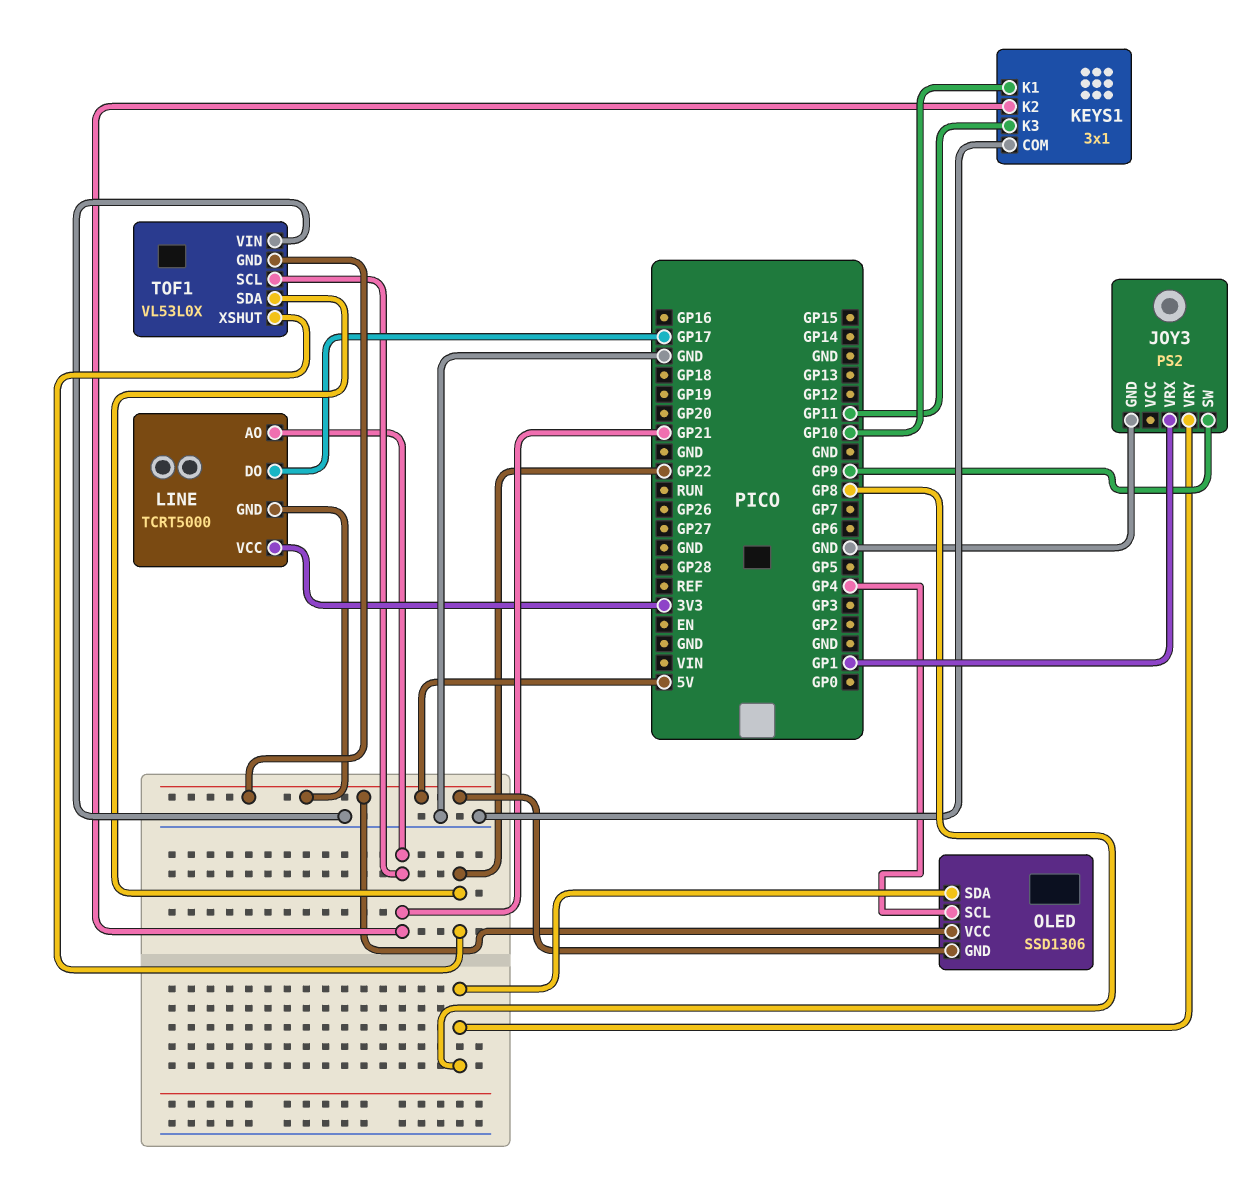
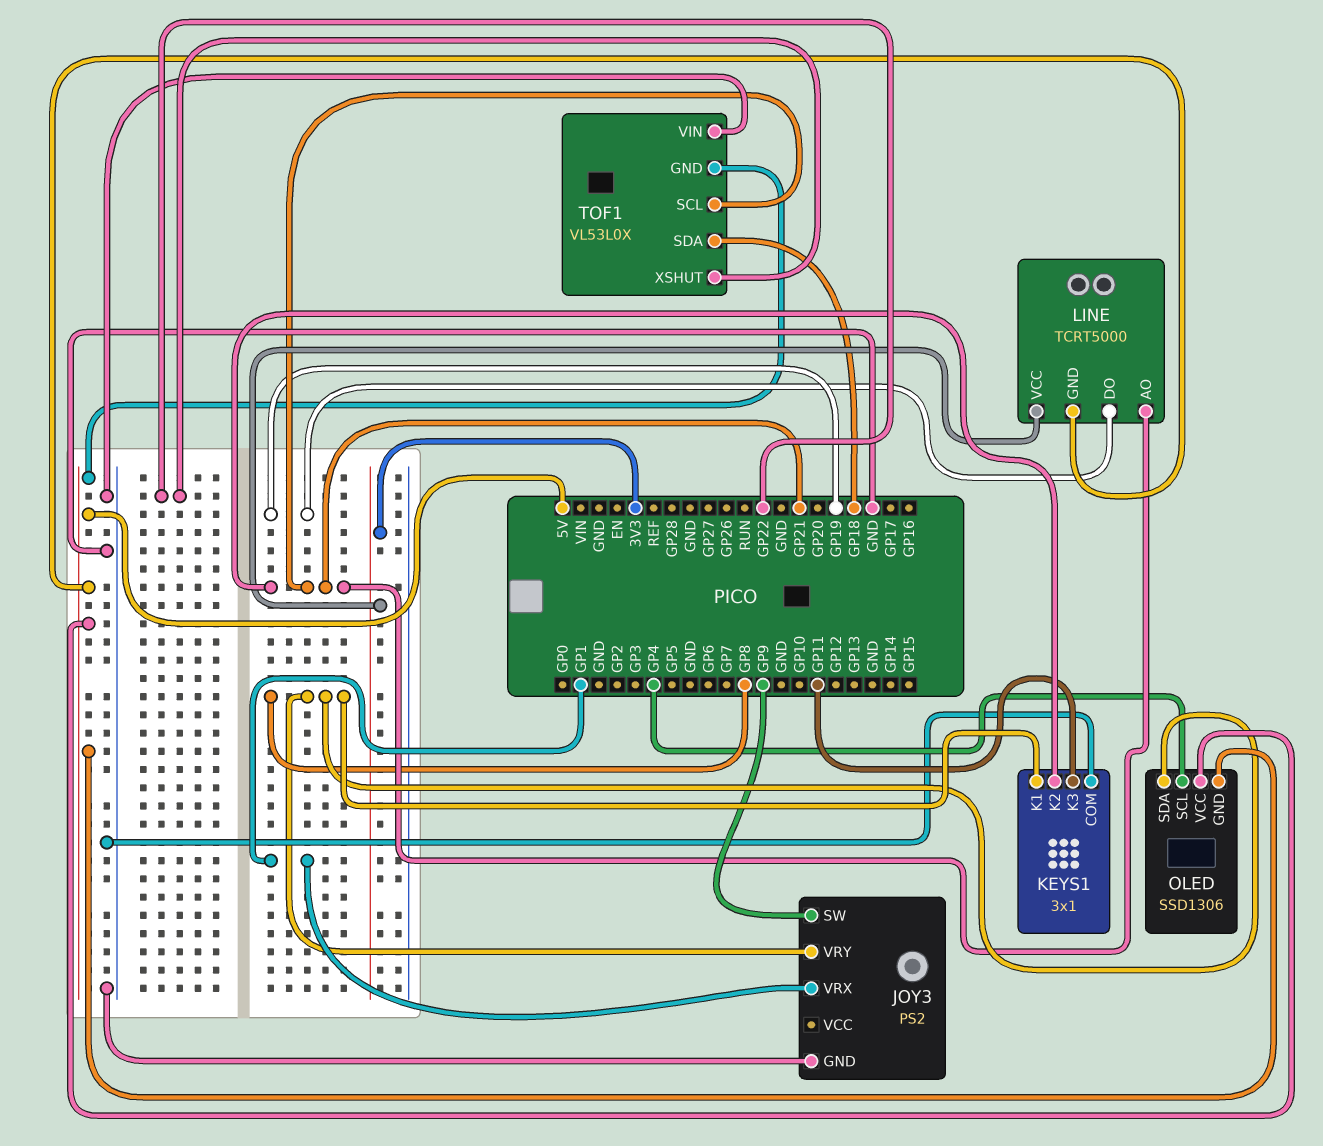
KEYS1 pin K1: GP10 -> GP8
LINE pin DO: GP17 -> GP19
TOF1 pin SDA: GP22 -> GP18

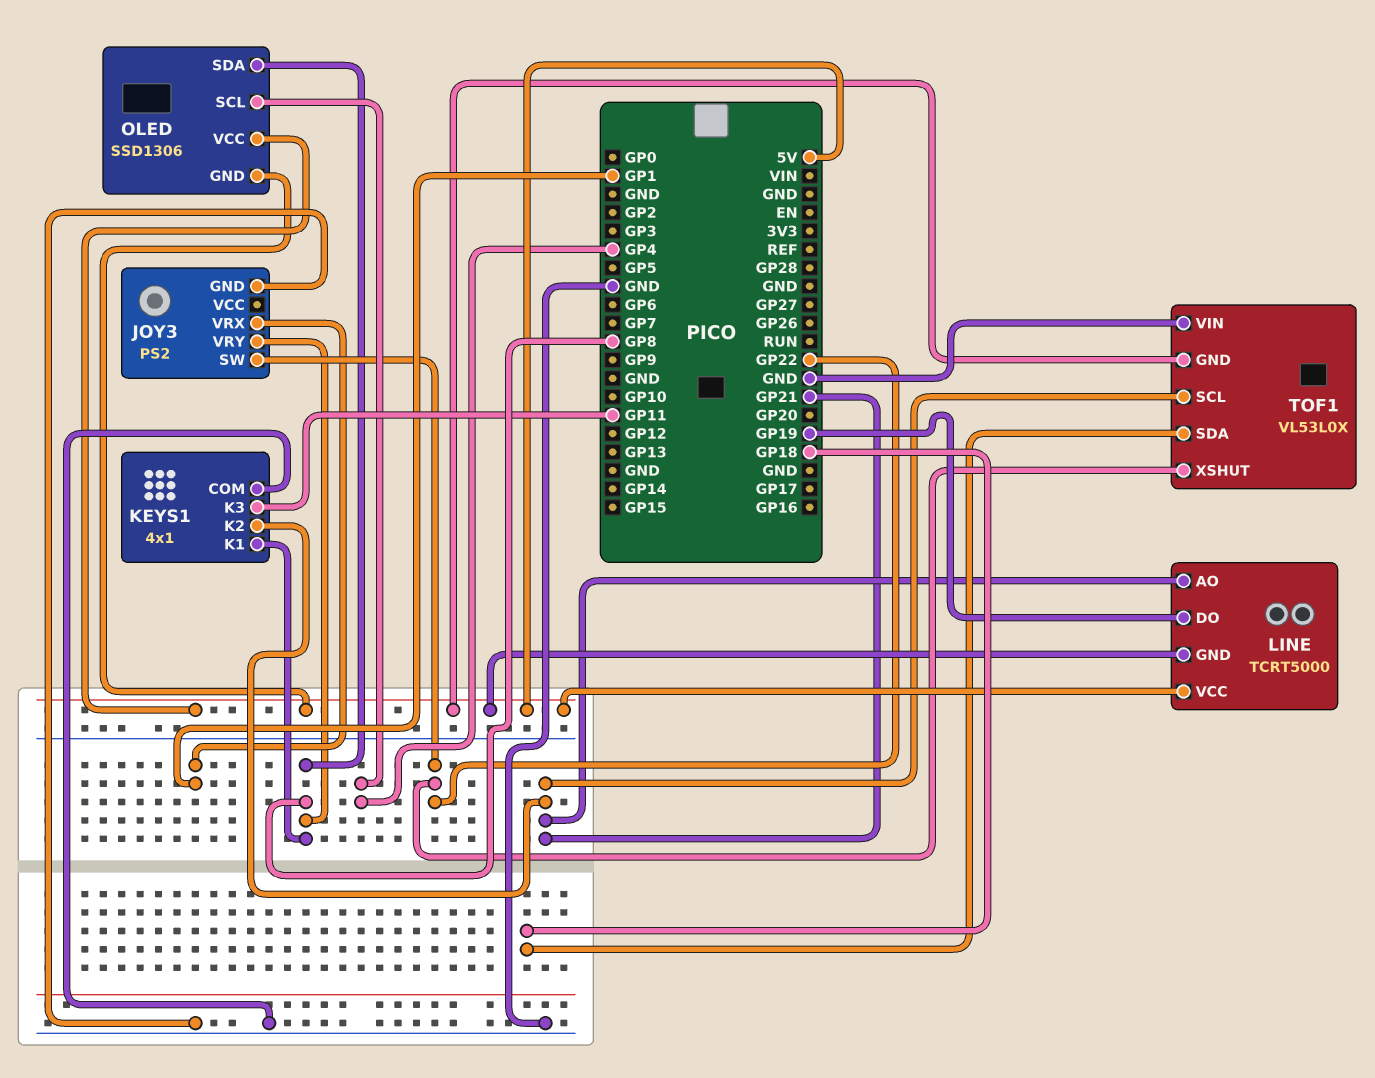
JOY3 pin SW: GP9 -> GP22
KEYS1: 3x1 -> 4x1
LINE pin VCC: 3V3 -> 5V

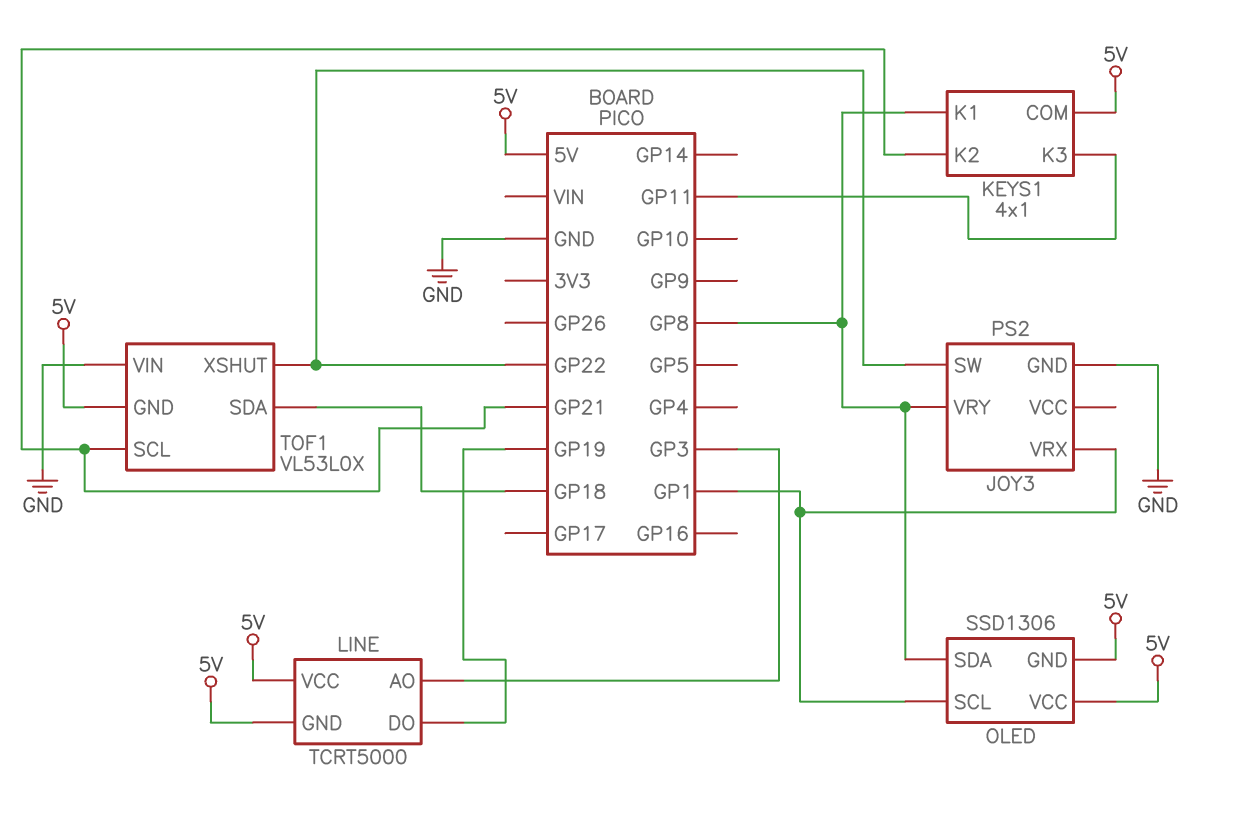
KEYS1 pin COM: GND -> 5V
LINE pin AO: GP21 -> GP3
OLED pin SCL: GP4 -> GP1

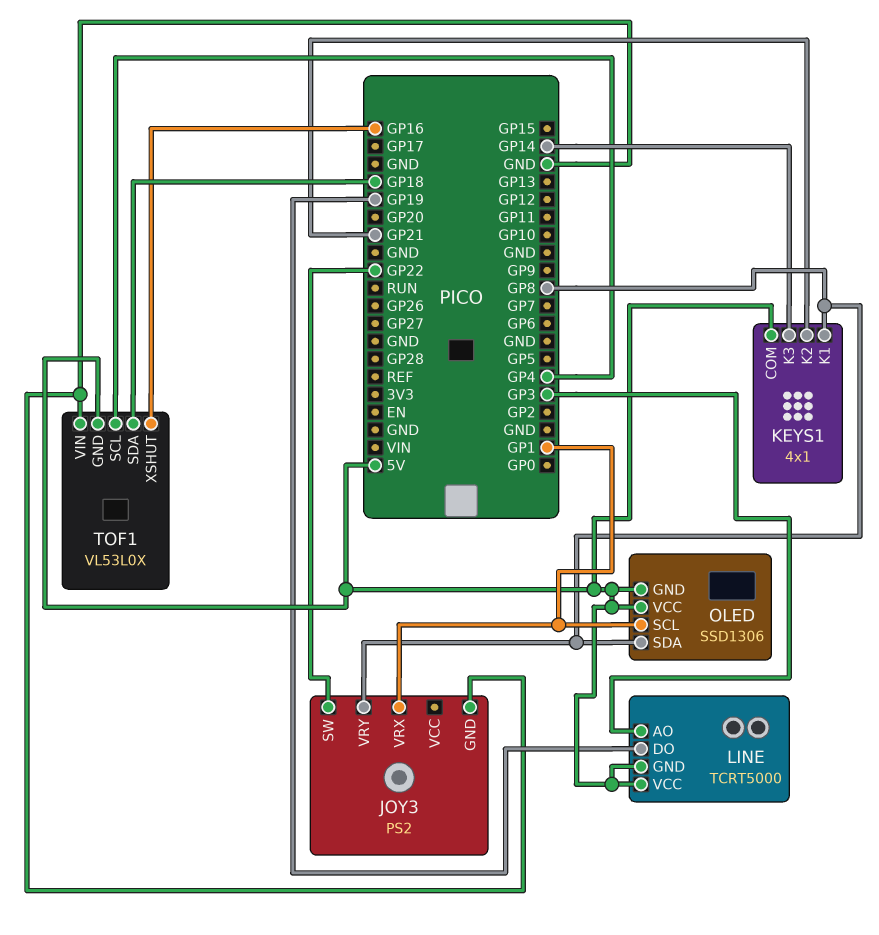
KEYS1 pin K3: GP11 -> GP14
TOF1 pin SCL: GP21 -> GP4
TOF1 pin XSHUT: GP22 -> GP16

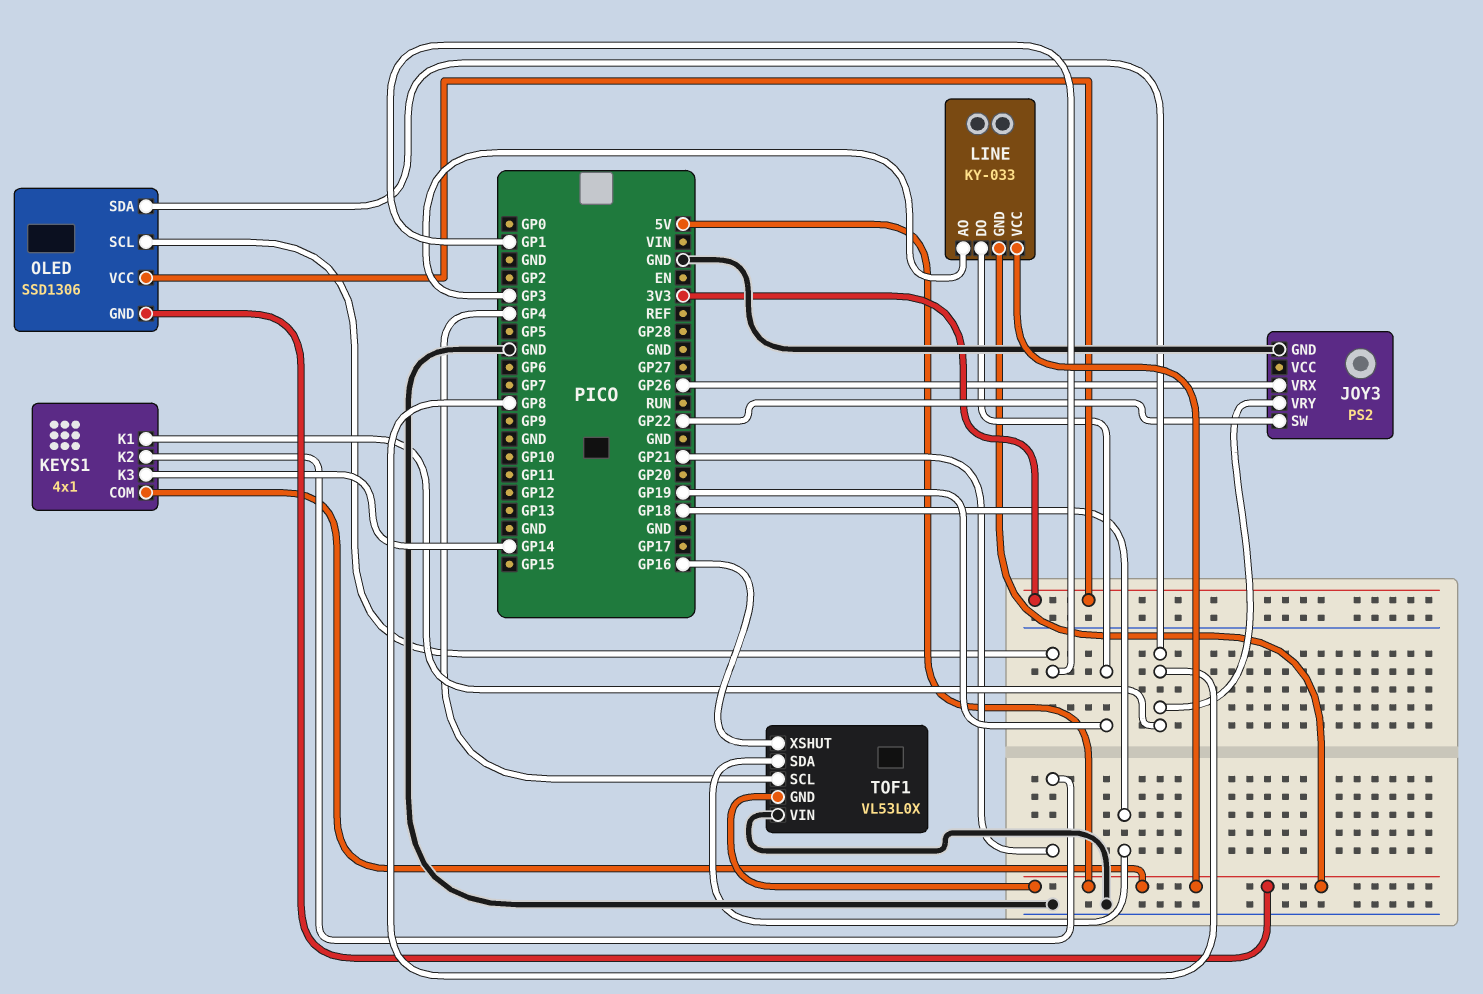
JOY3 pin VRX: GP1 -> GP26
LINE: TCRT5000 -> KY-033
OLED pin VCC: 5V -> 3V3

